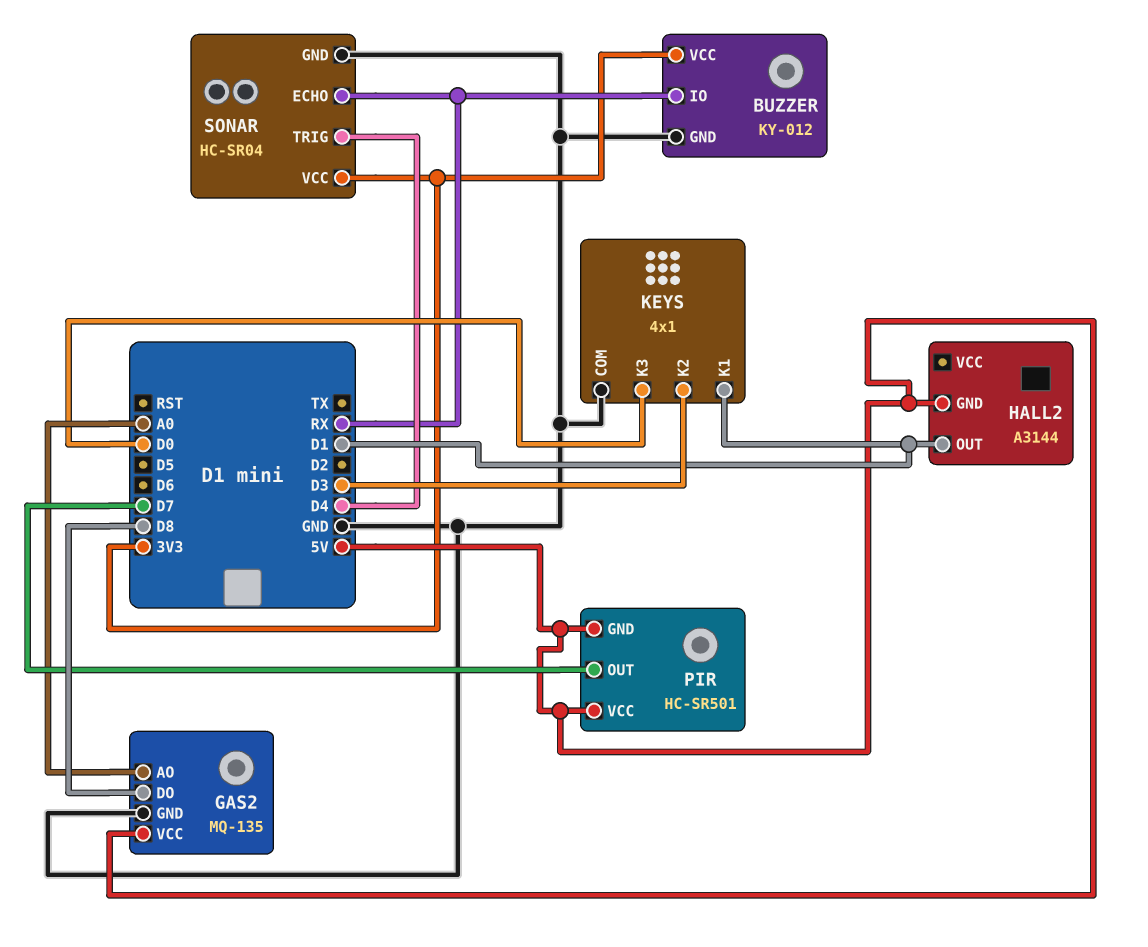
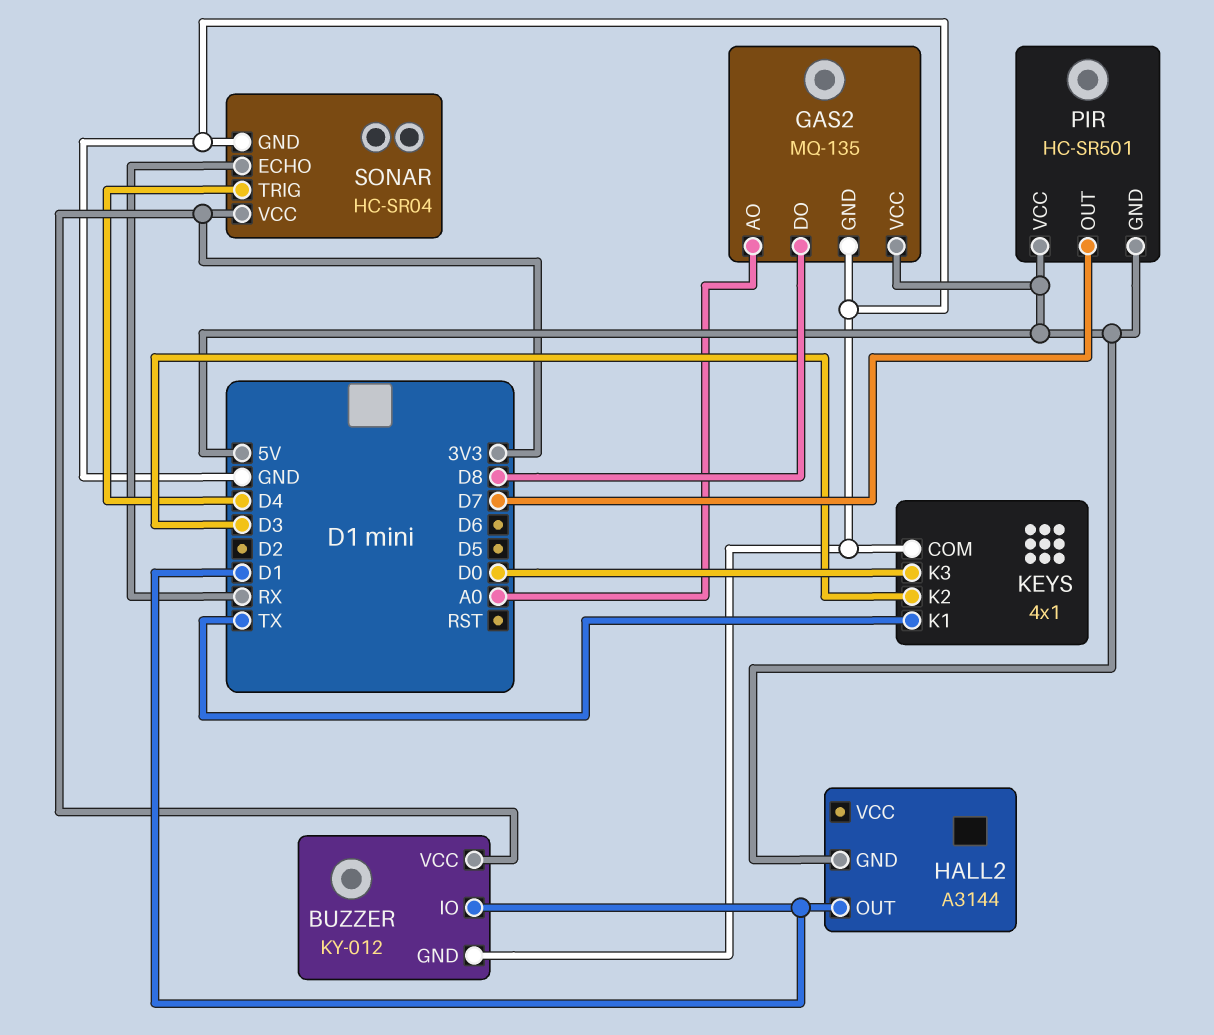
BUZZER pin IO: RX -> D1
KEYS pin K1: D1 -> TX

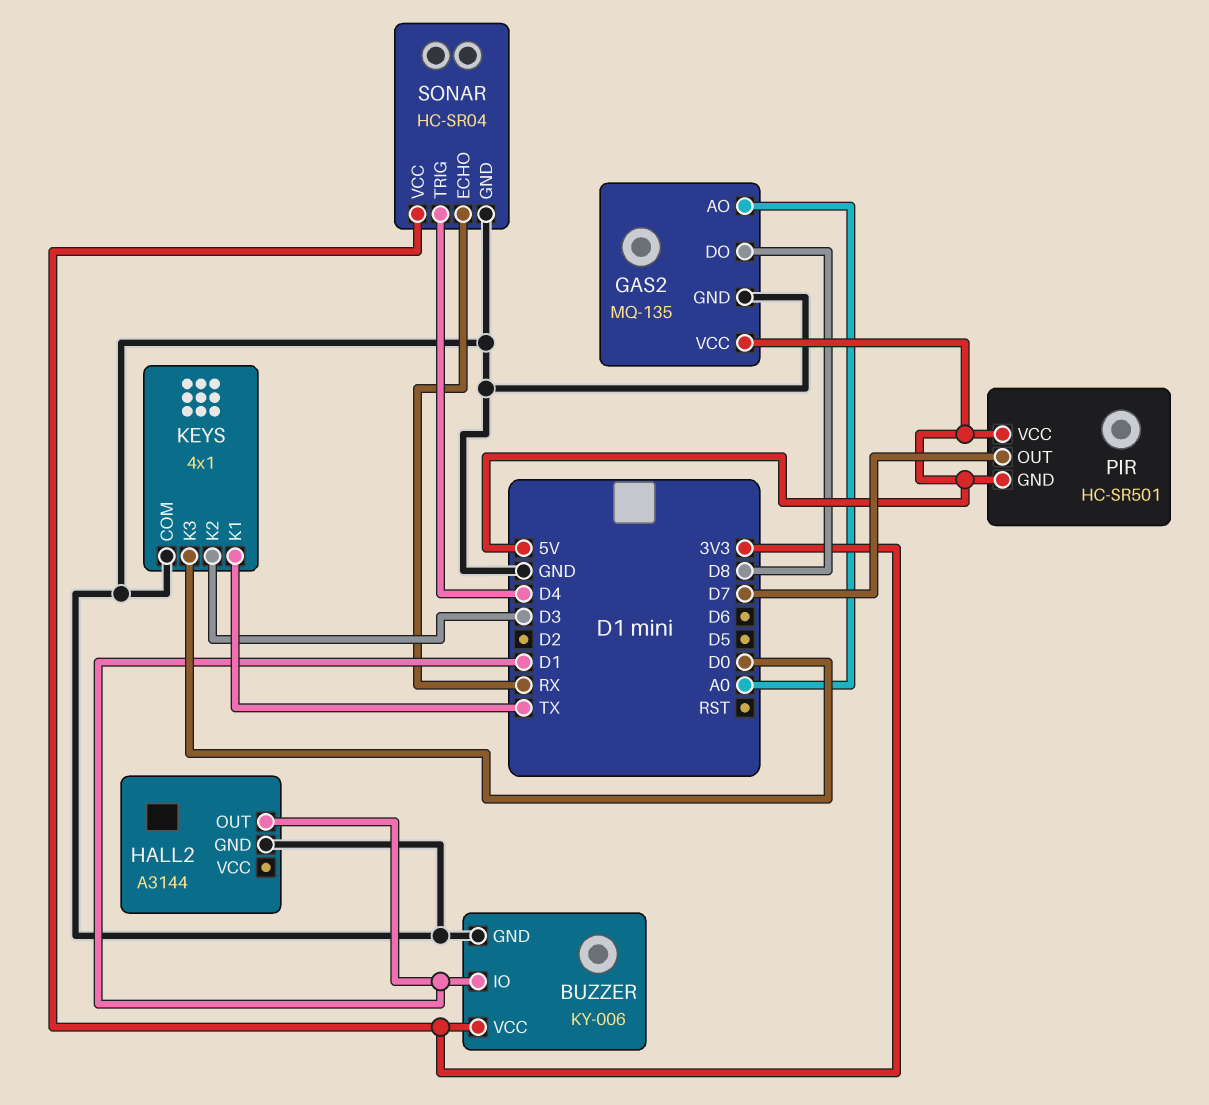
BUZZER: KY-012 -> KY-006
HALL2 pin GND: 5V -> GND

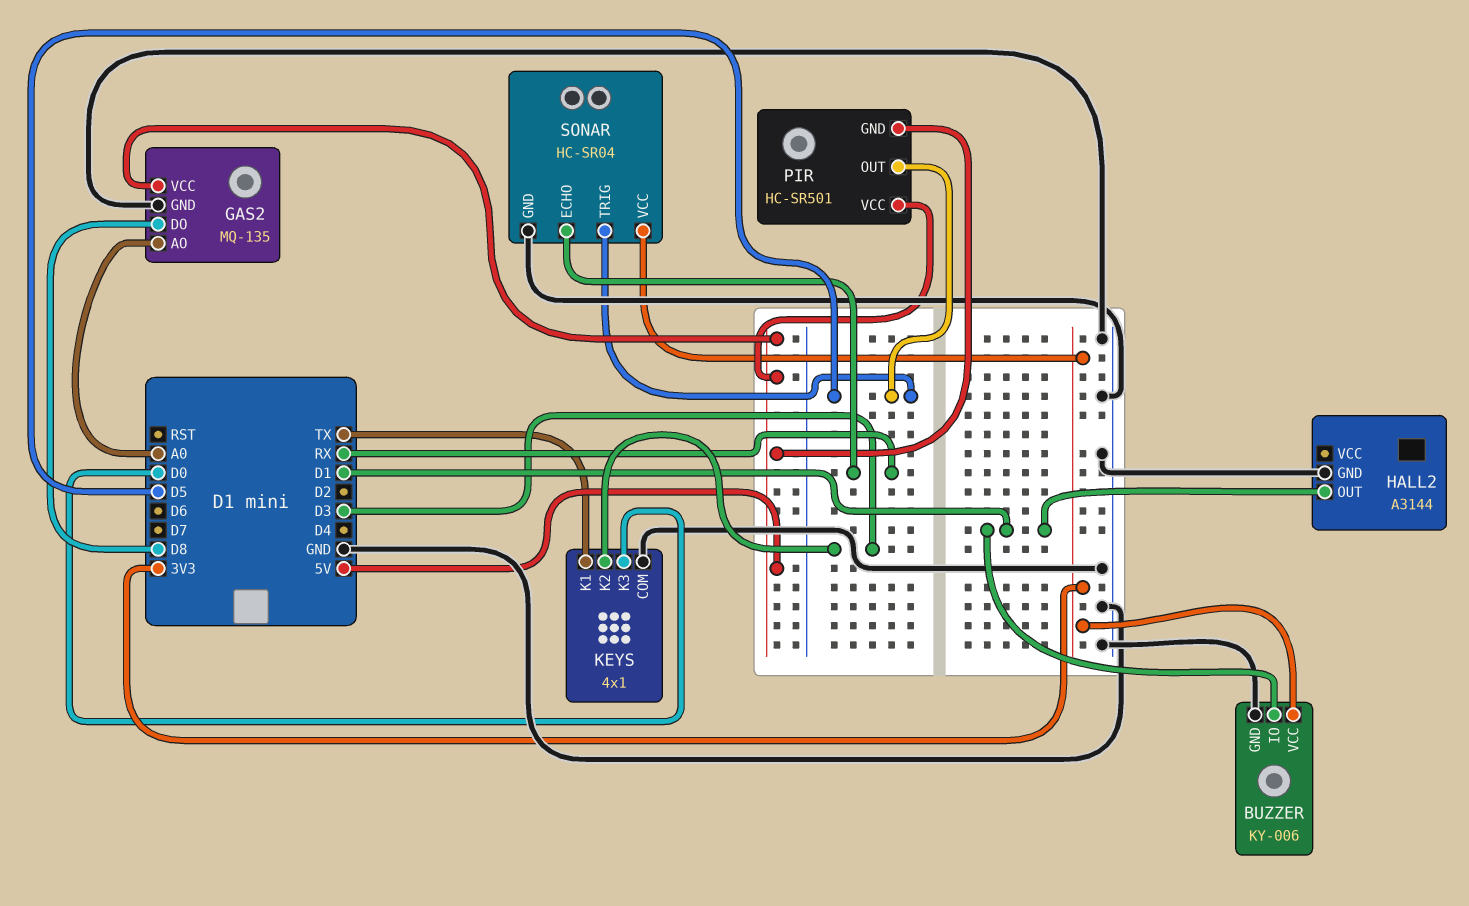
PIR pin OUT: D7 -> D5
SONAR pin TRIG: D4 -> D5

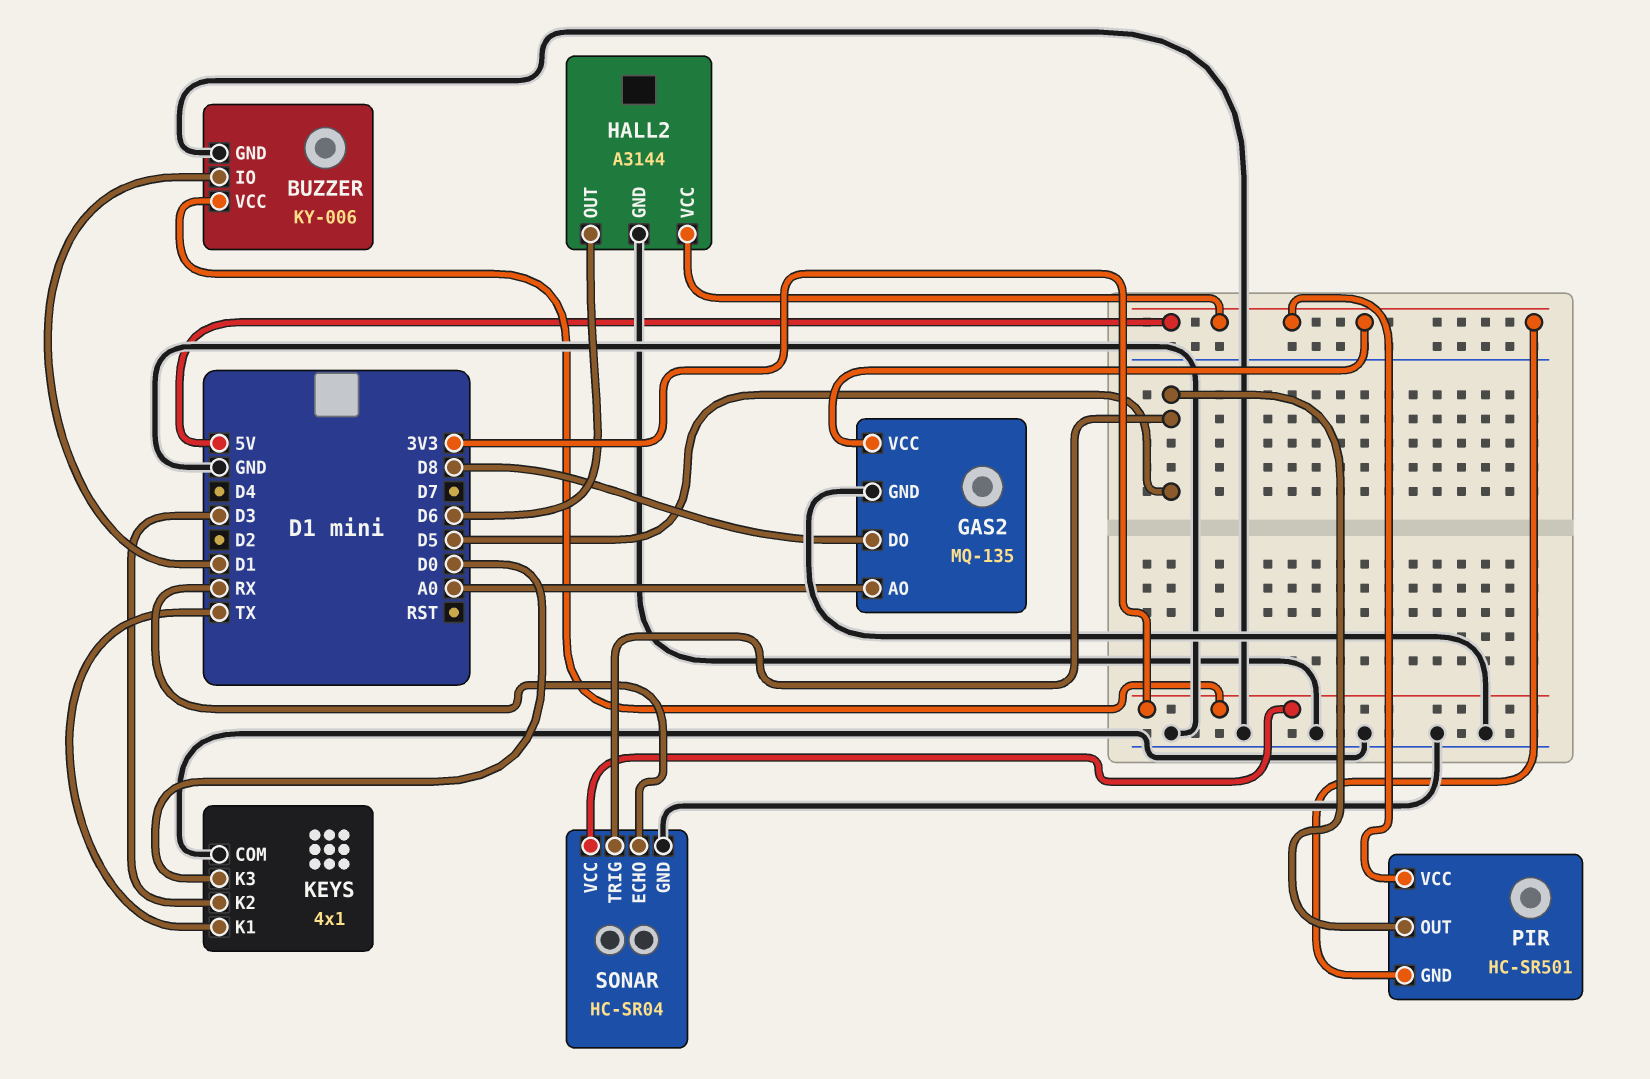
HALL2 pin OUT: D1 -> D6
HALL2 pin VCC: none -> 5V

